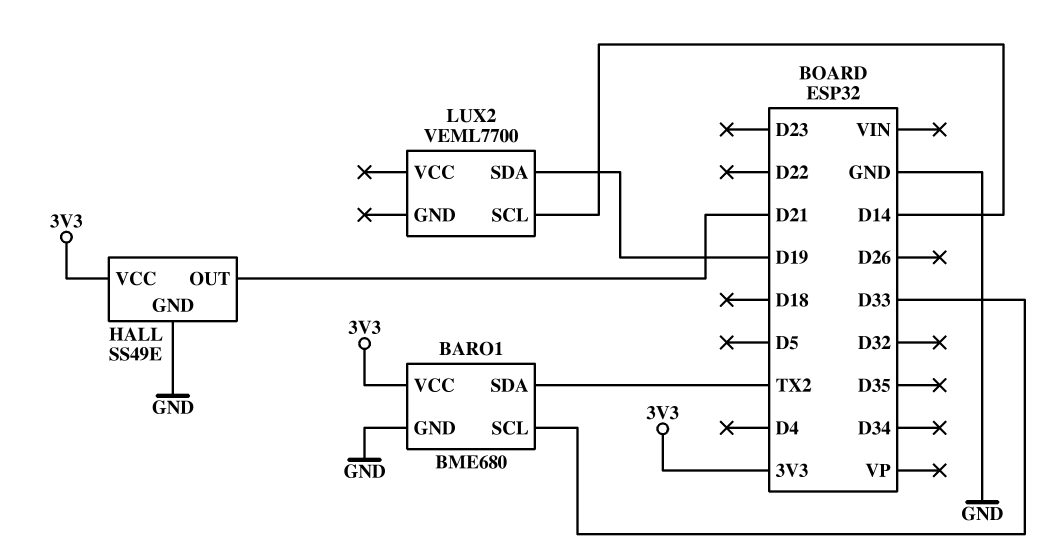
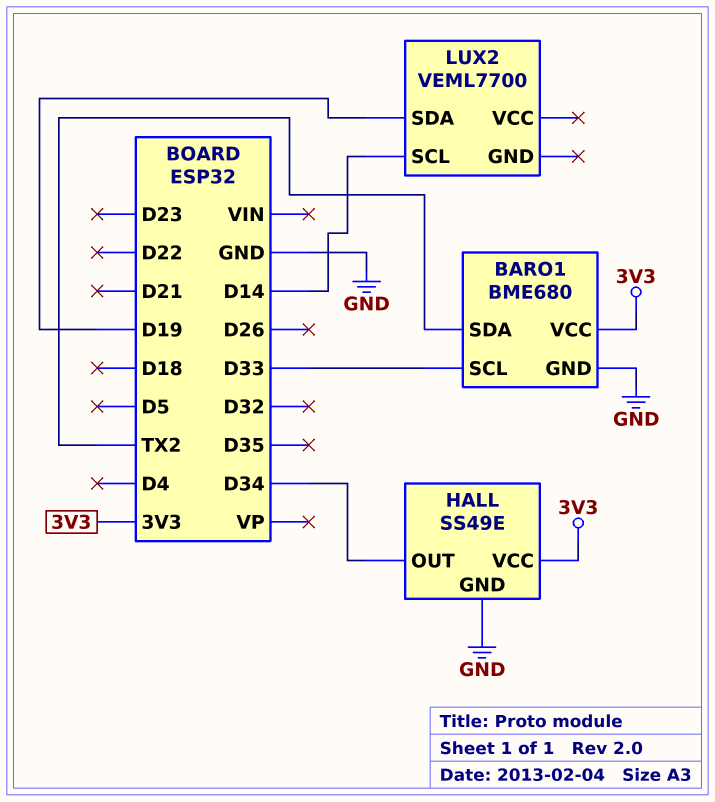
HALL pin OUT: D21 -> D34

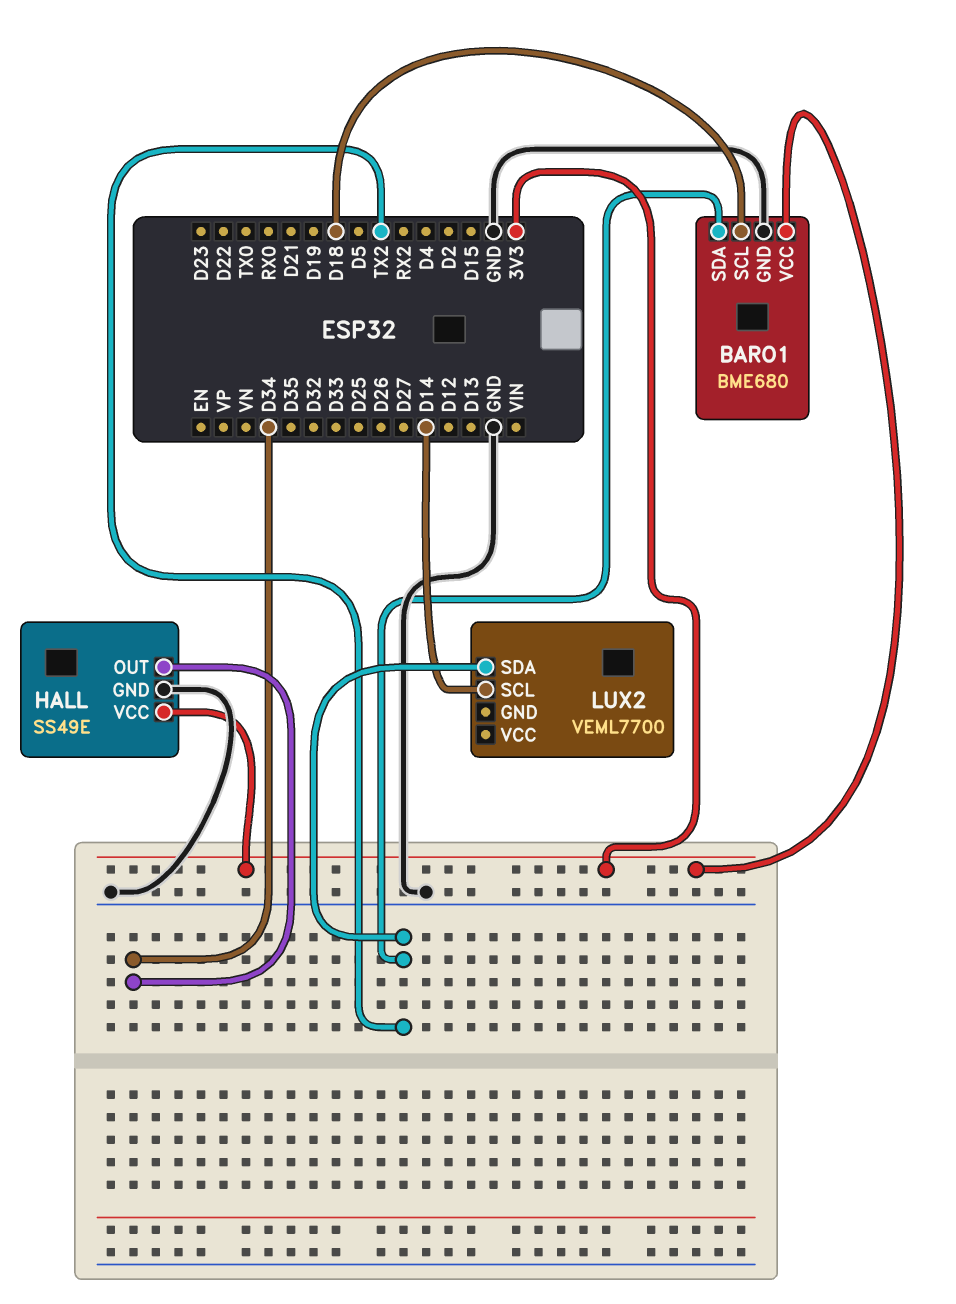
BARO1 pin SCL: D33 -> D18
LUX2 pin SDA: D19 -> TX2

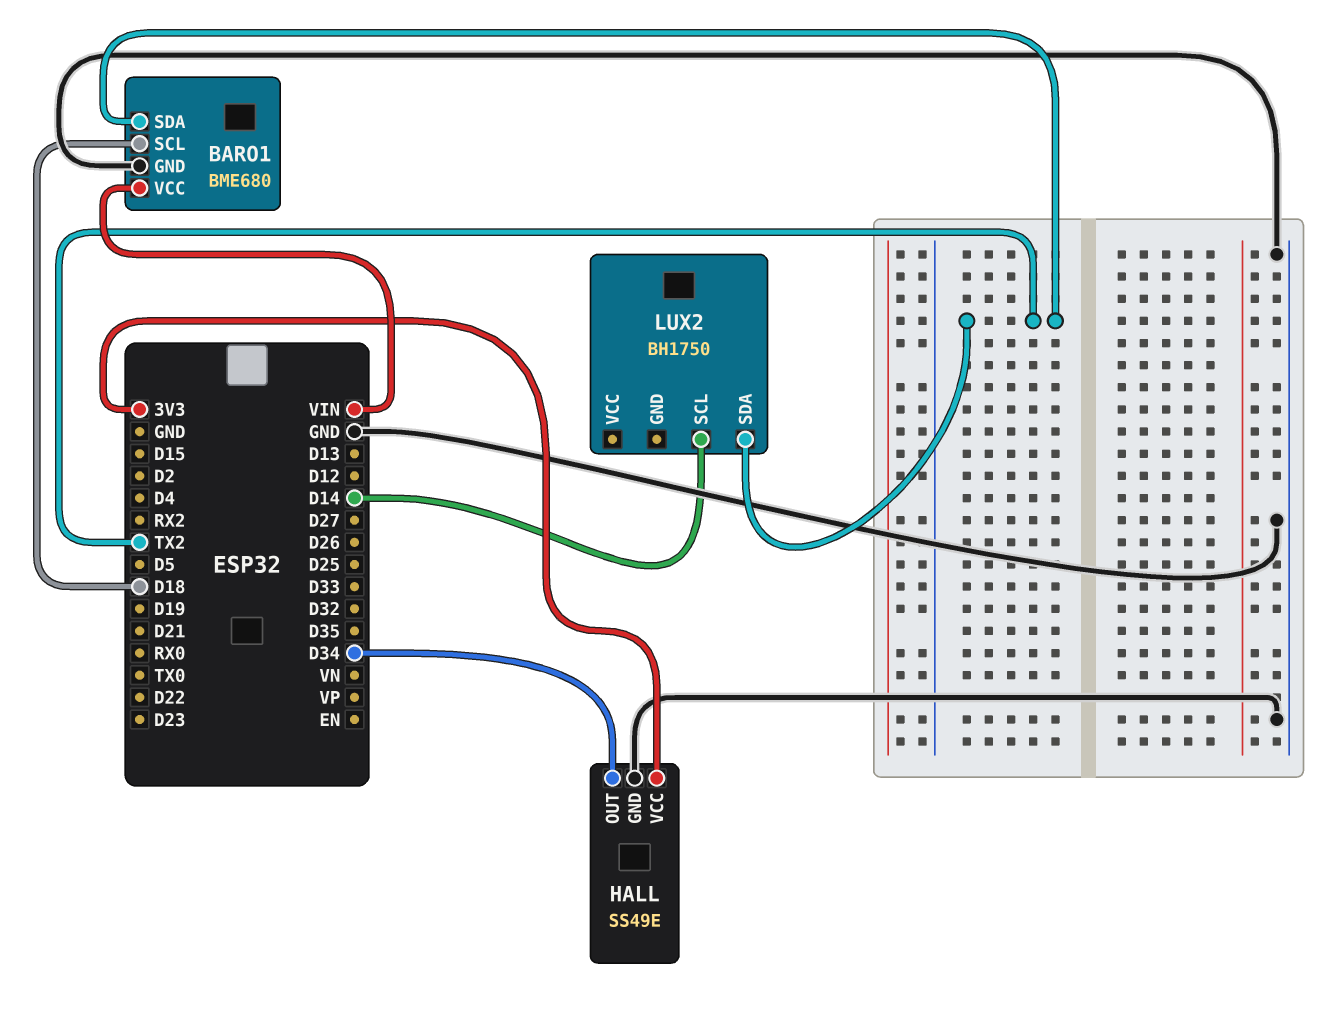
BARO1 pin VCC: 3V3 -> VIN
LUX2: VEML7700 -> BH1750

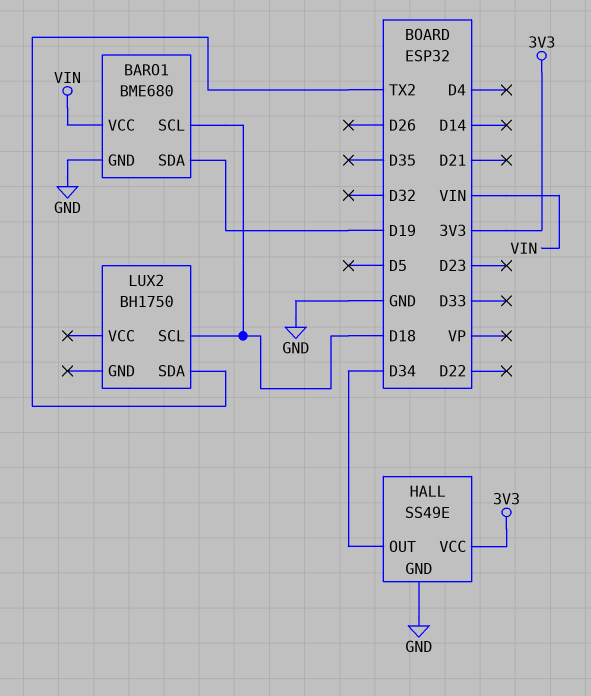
BARO1 pin SDA: TX2 -> D19
LUX2 pin SCL: D14 -> D18

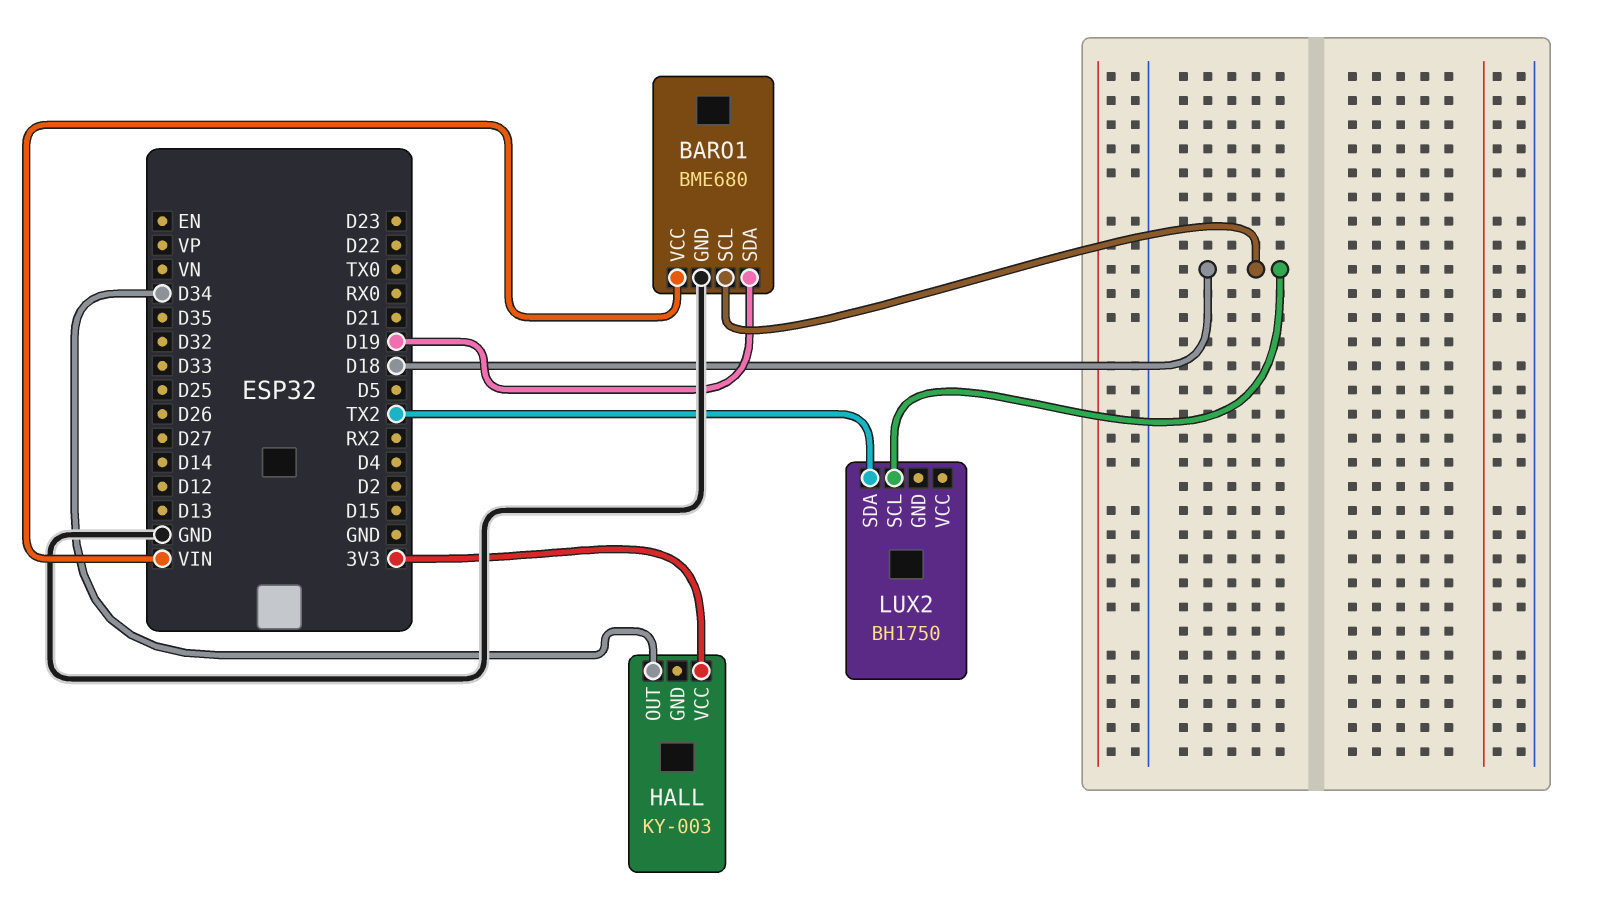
HALL: SS49E -> KY-003
HALL pin GND: GND -> none

